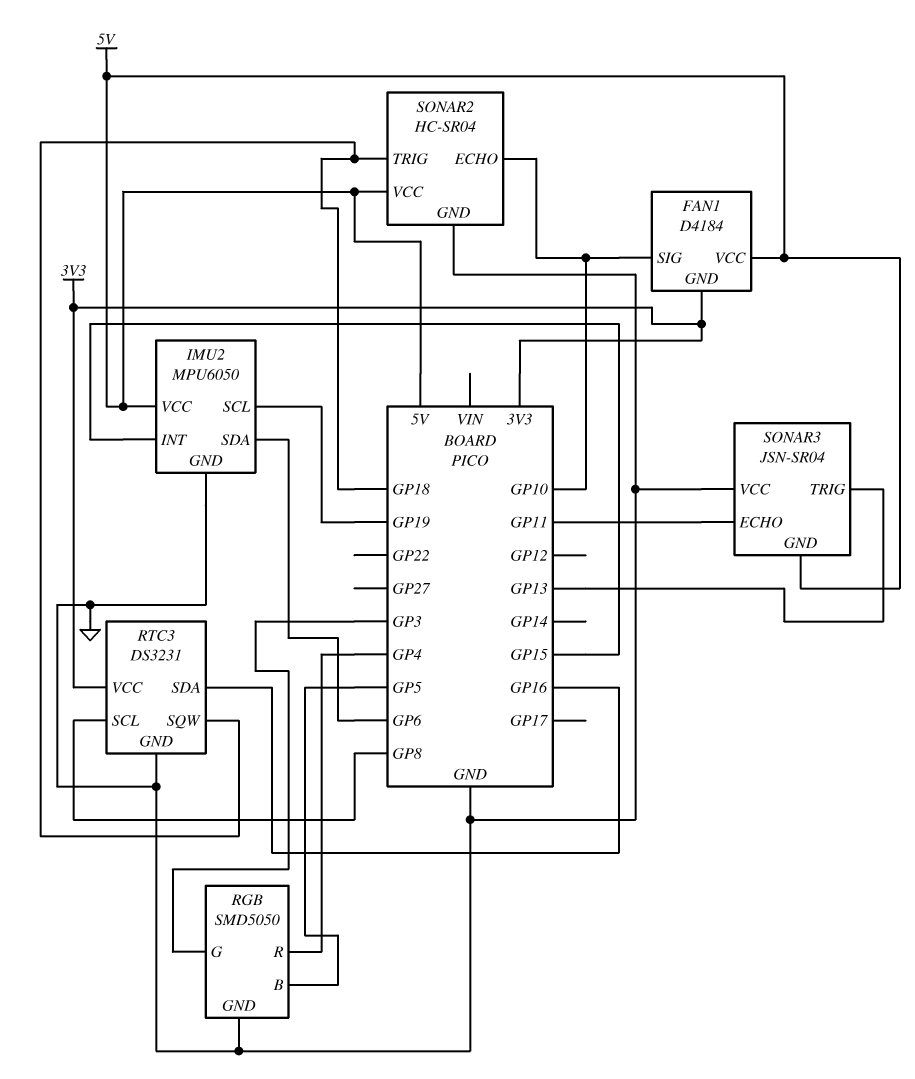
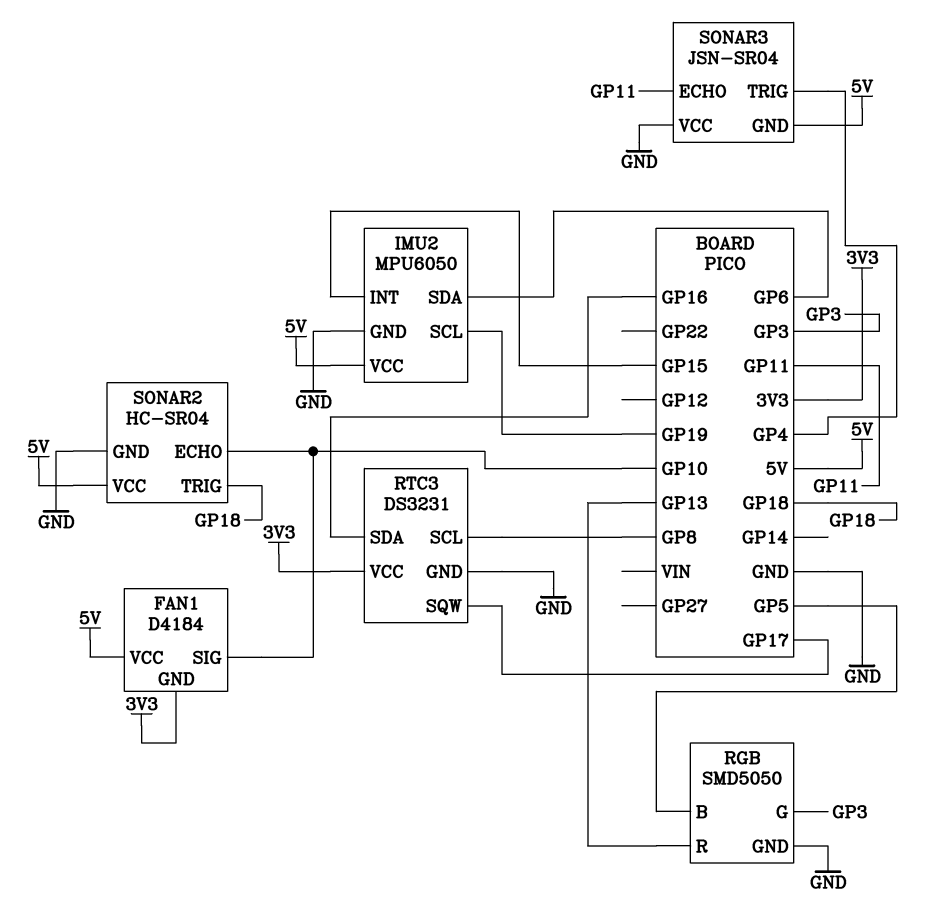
RGB pin R: GP4 -> GP13
RTC3 pin SQW: GP18 -> GP17
SONAR3 pin TRIG: GP13 -> GP4

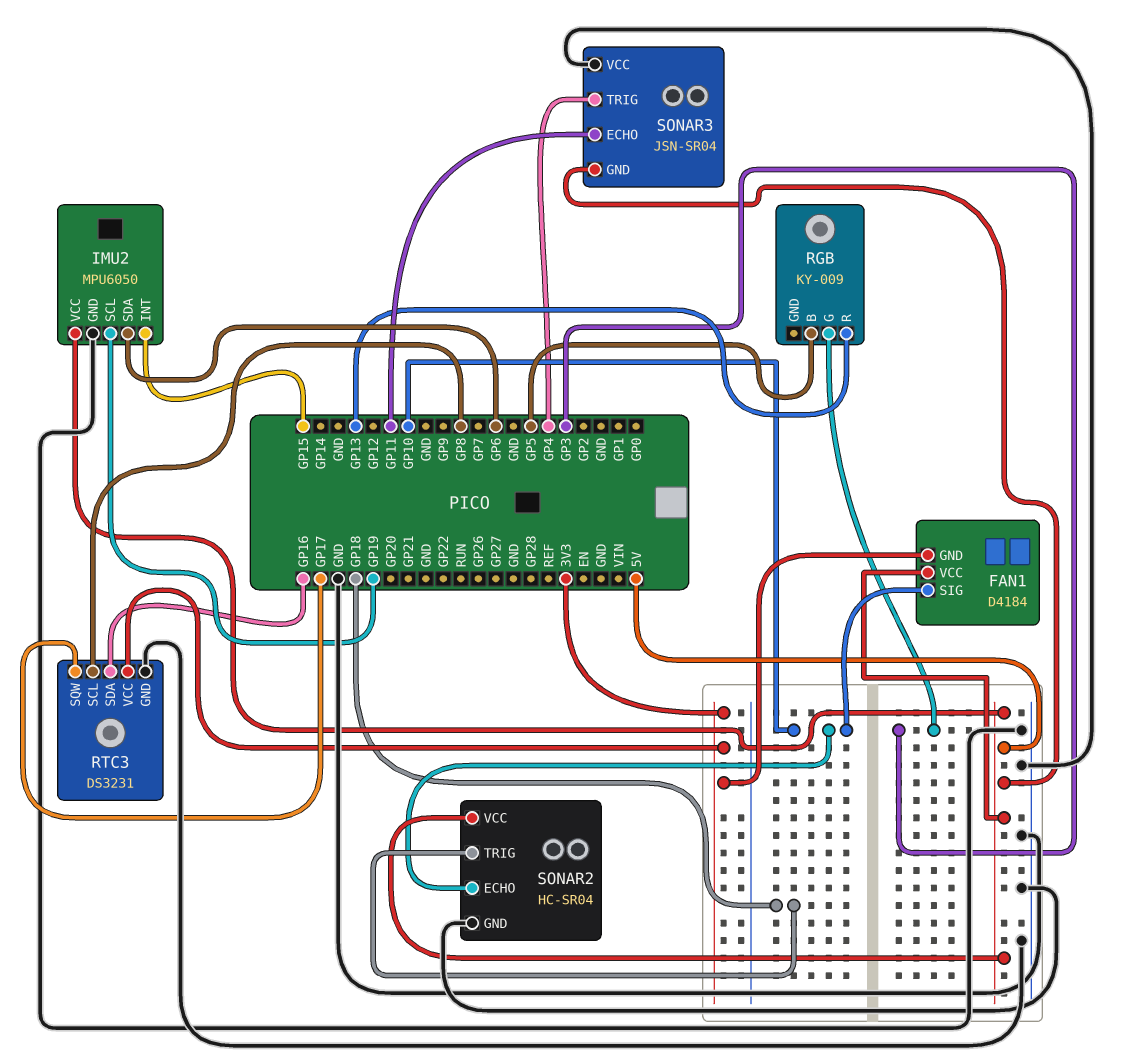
RGB: SMD5050 -> KY-009
RGB pin GND: GND -> none

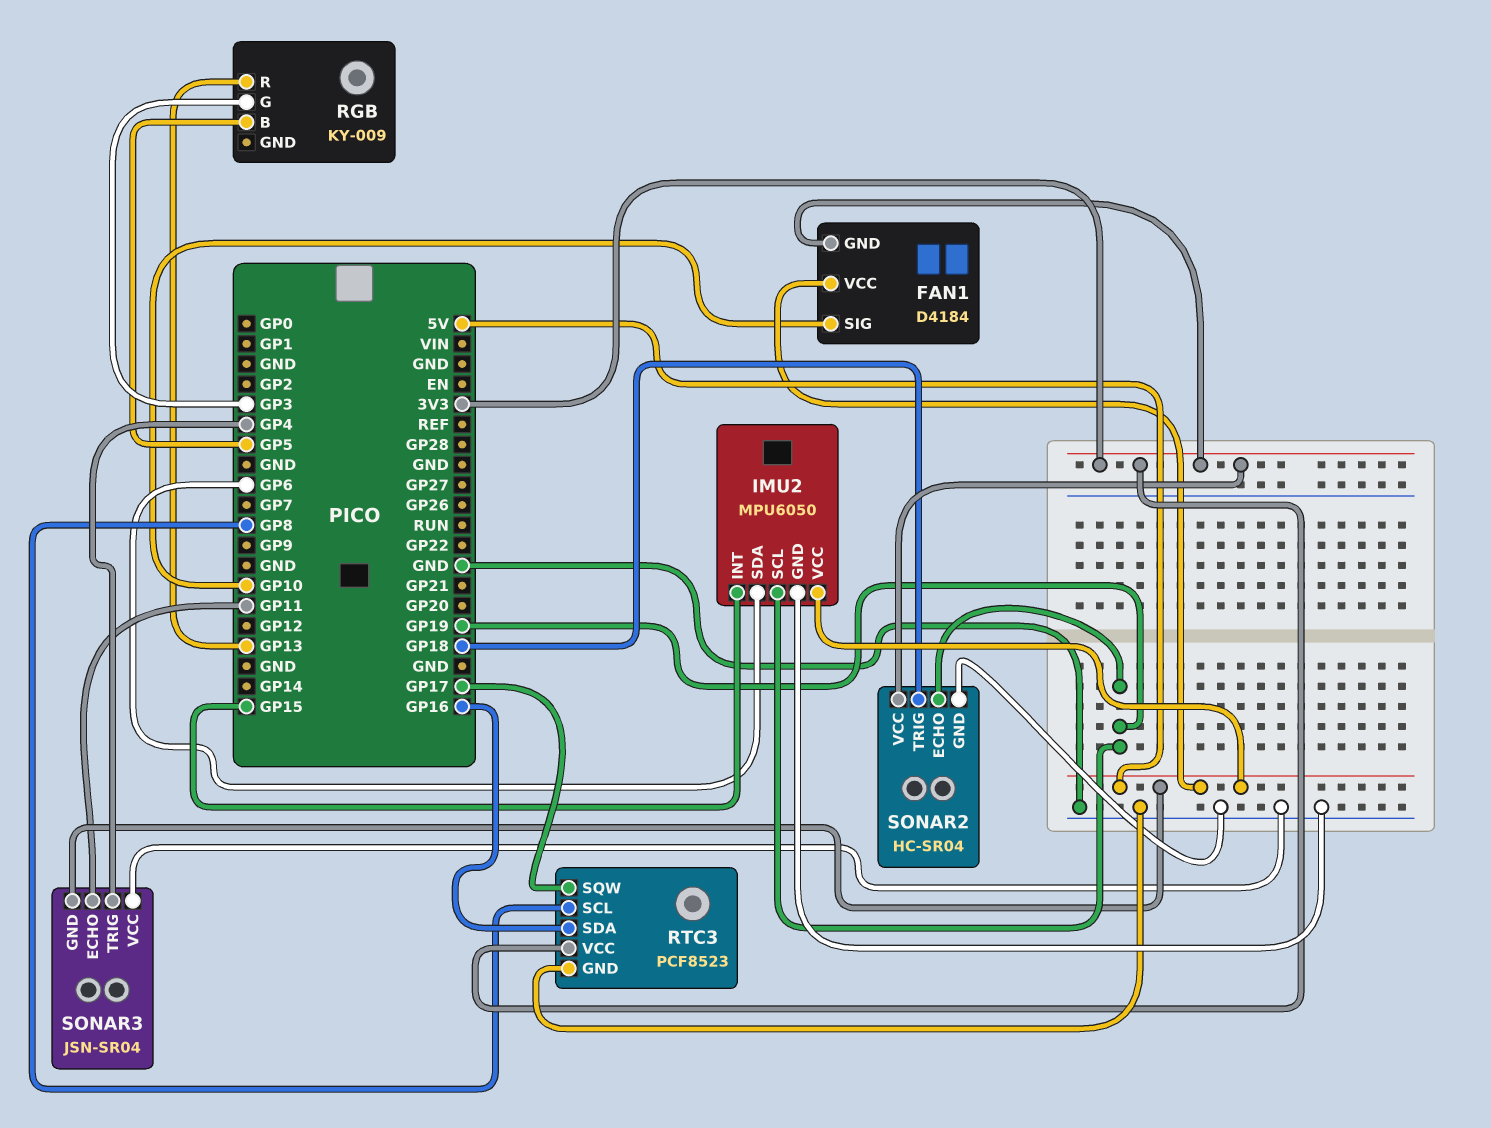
RTC3: DS3231 -> PCF8523
SONAR2 pin ECHO: GP10 -> GP19
SONAR2 pin VCC: 5V -> 3V3

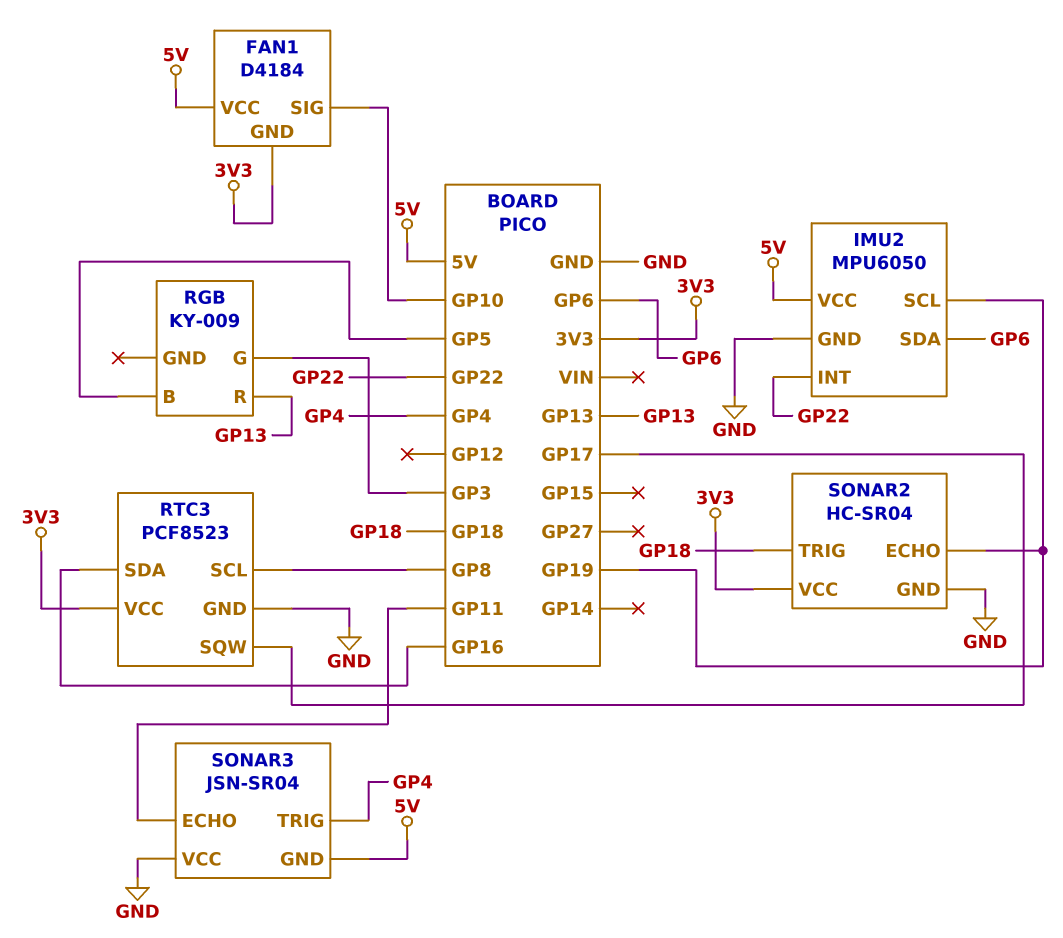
IMU2 pin INT: GP15 -> GP22

